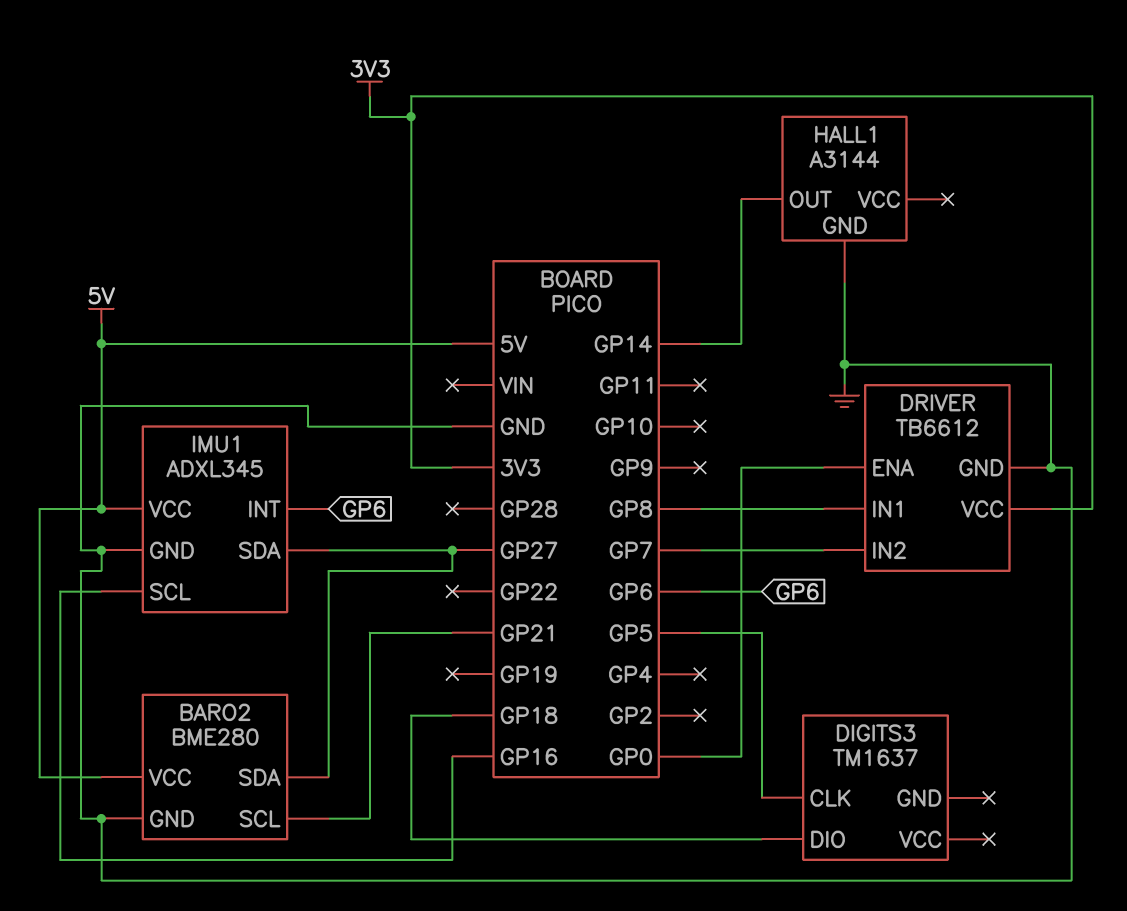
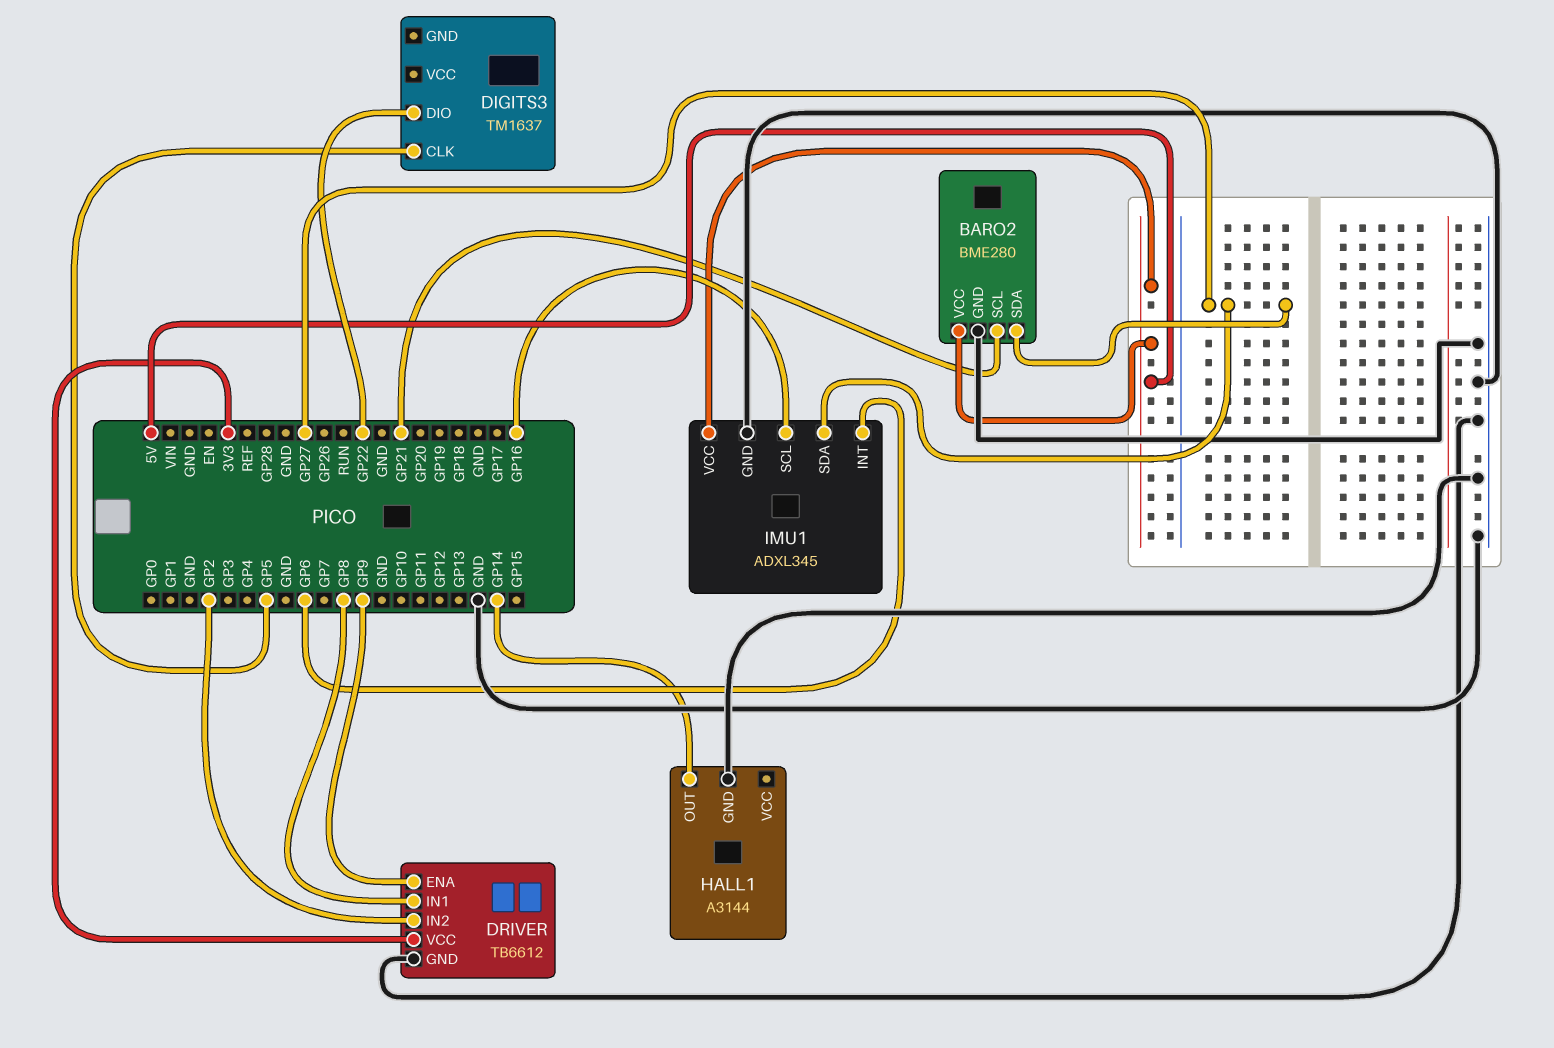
DIGITS3 pin DIO: GP18 -> GP22
DRIVER pin ENA: GP0 -> GP9
DRIVER pin IN2: GP7 -> GP2

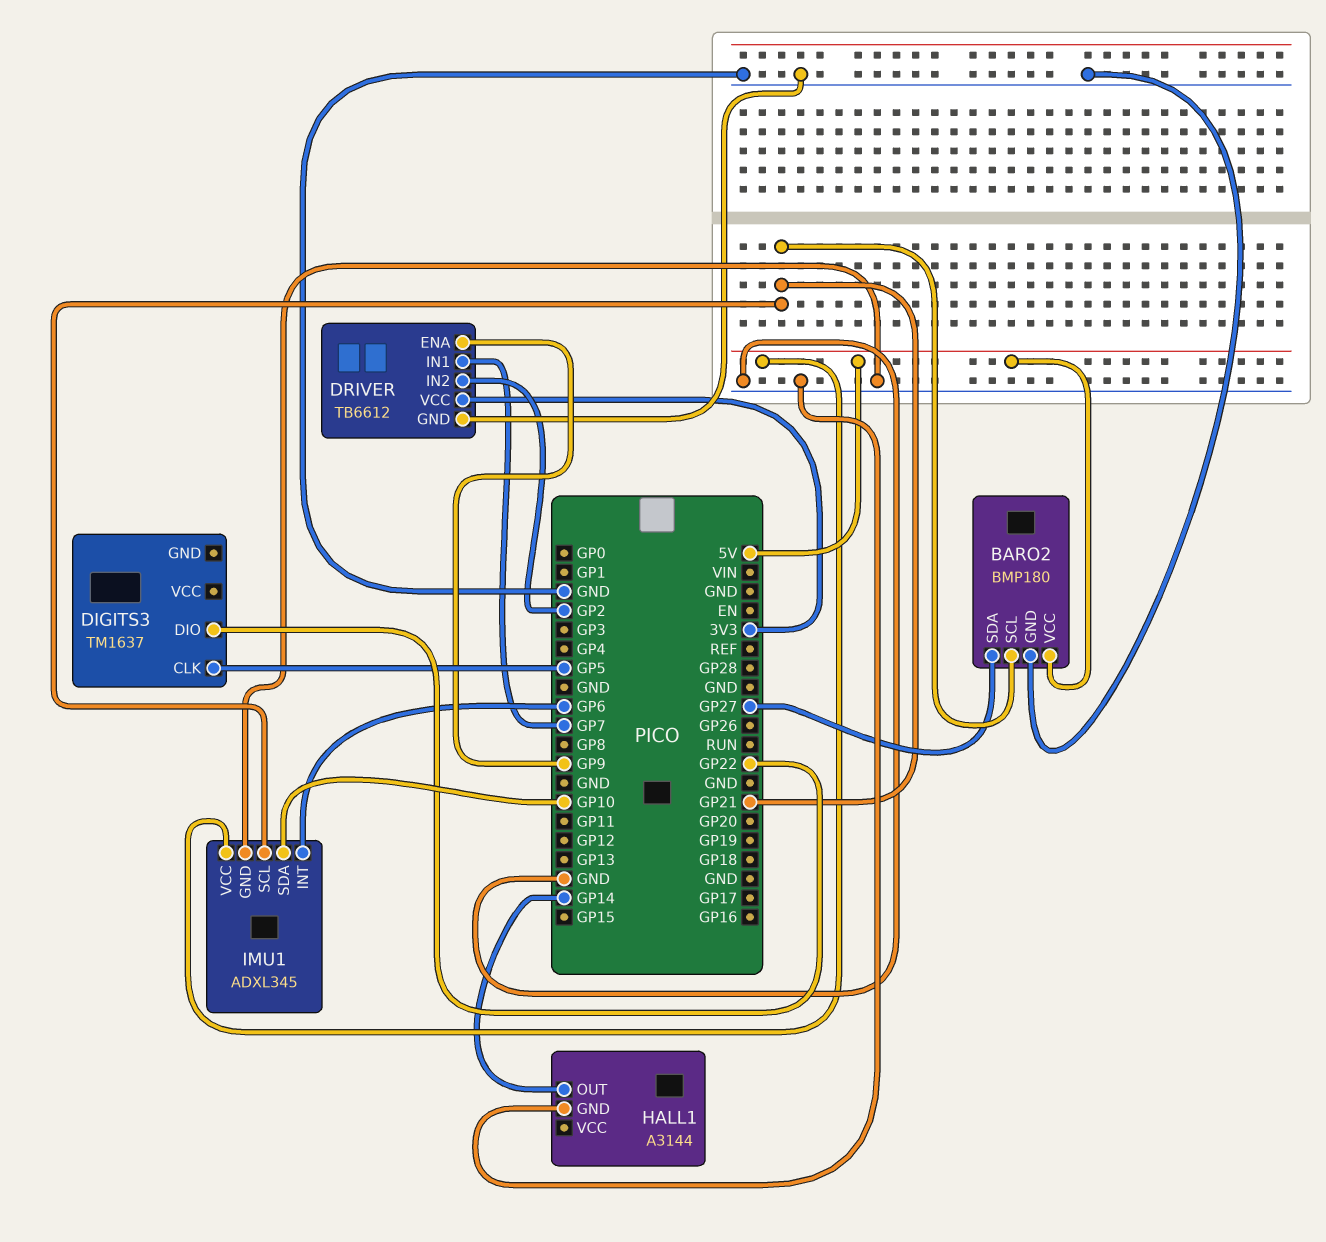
BARO2: BME280 -> BMP180
DRIVER pin IN1: GP8 -> GP7
IMU1 pin SCL: GP16 -> GP21
IMU1 pin SDA: GP27 -> GP10

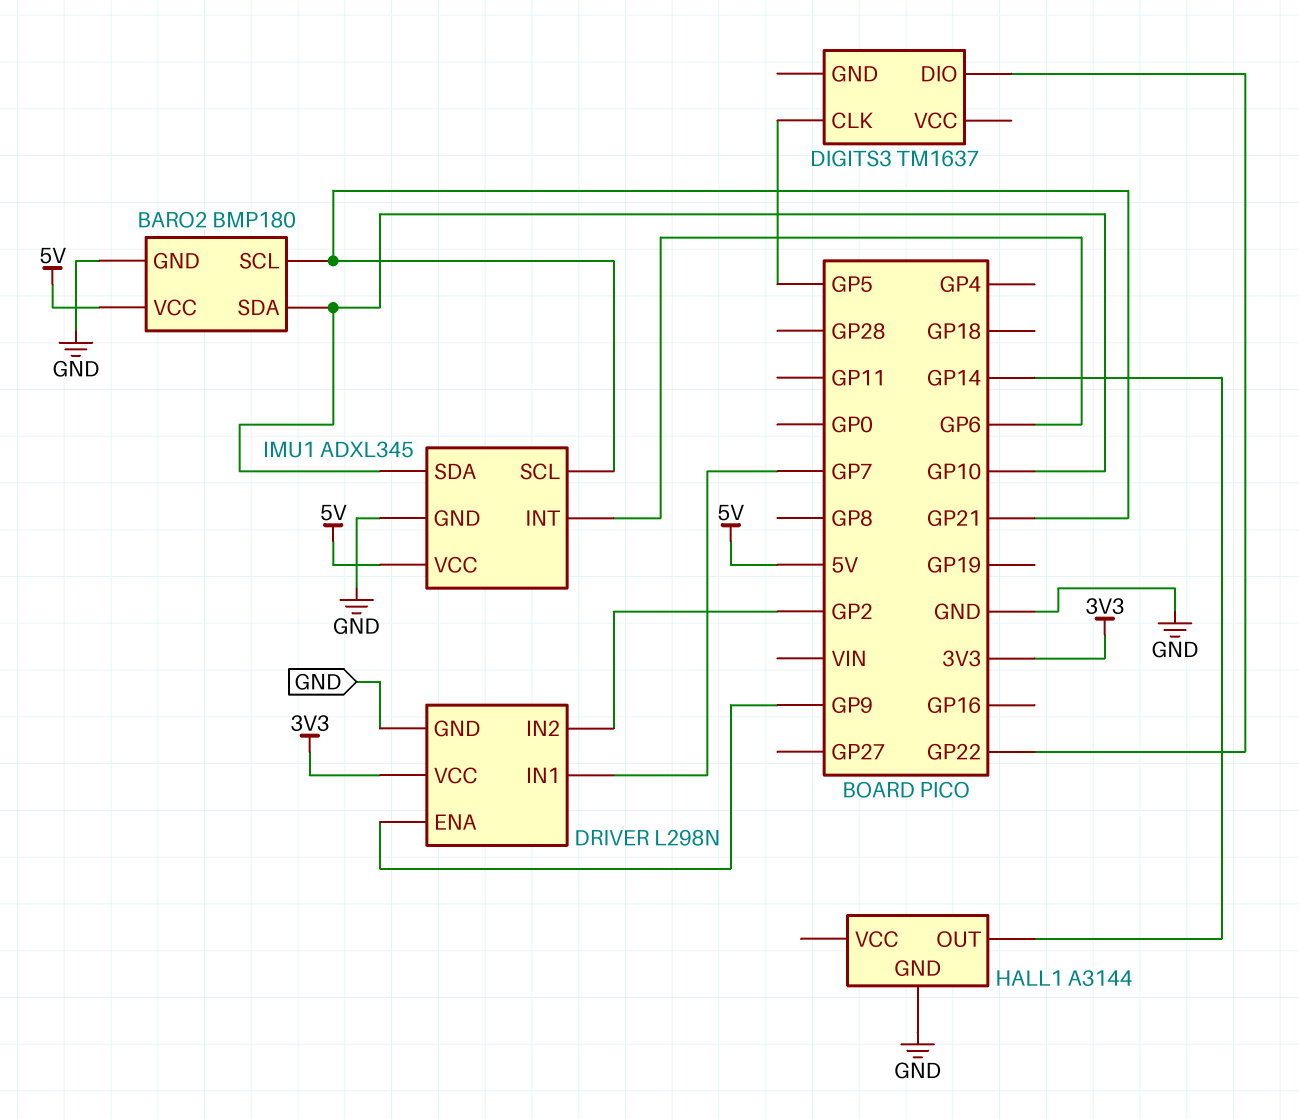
BARO2 pin SDA: GP27 -> GP10
DRIVER: TB6612 -> L298N

